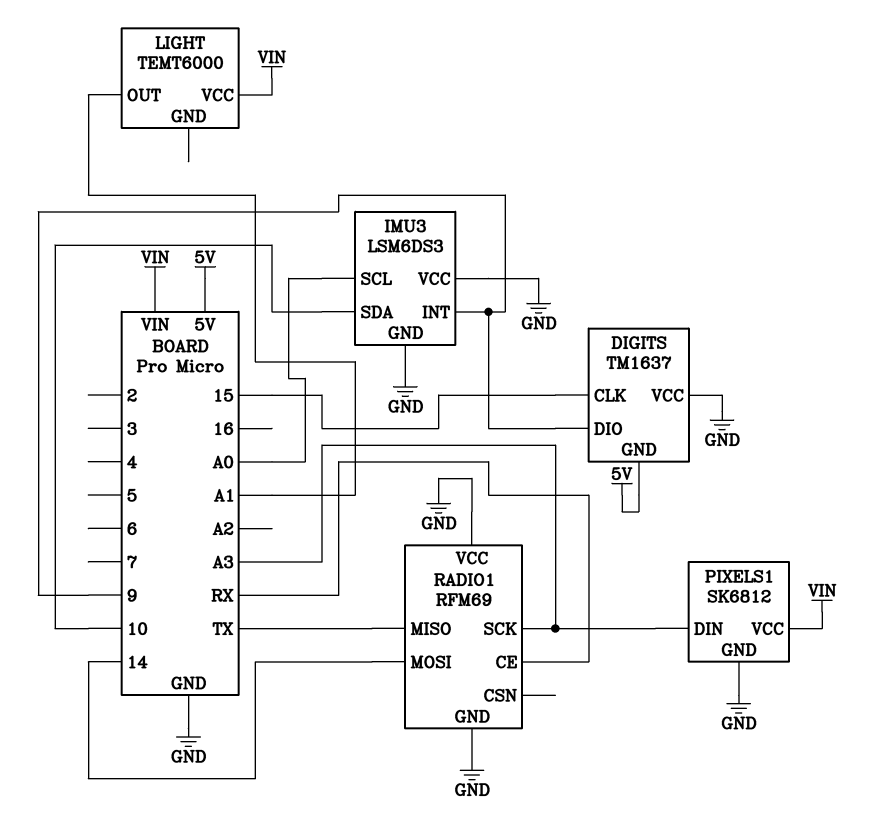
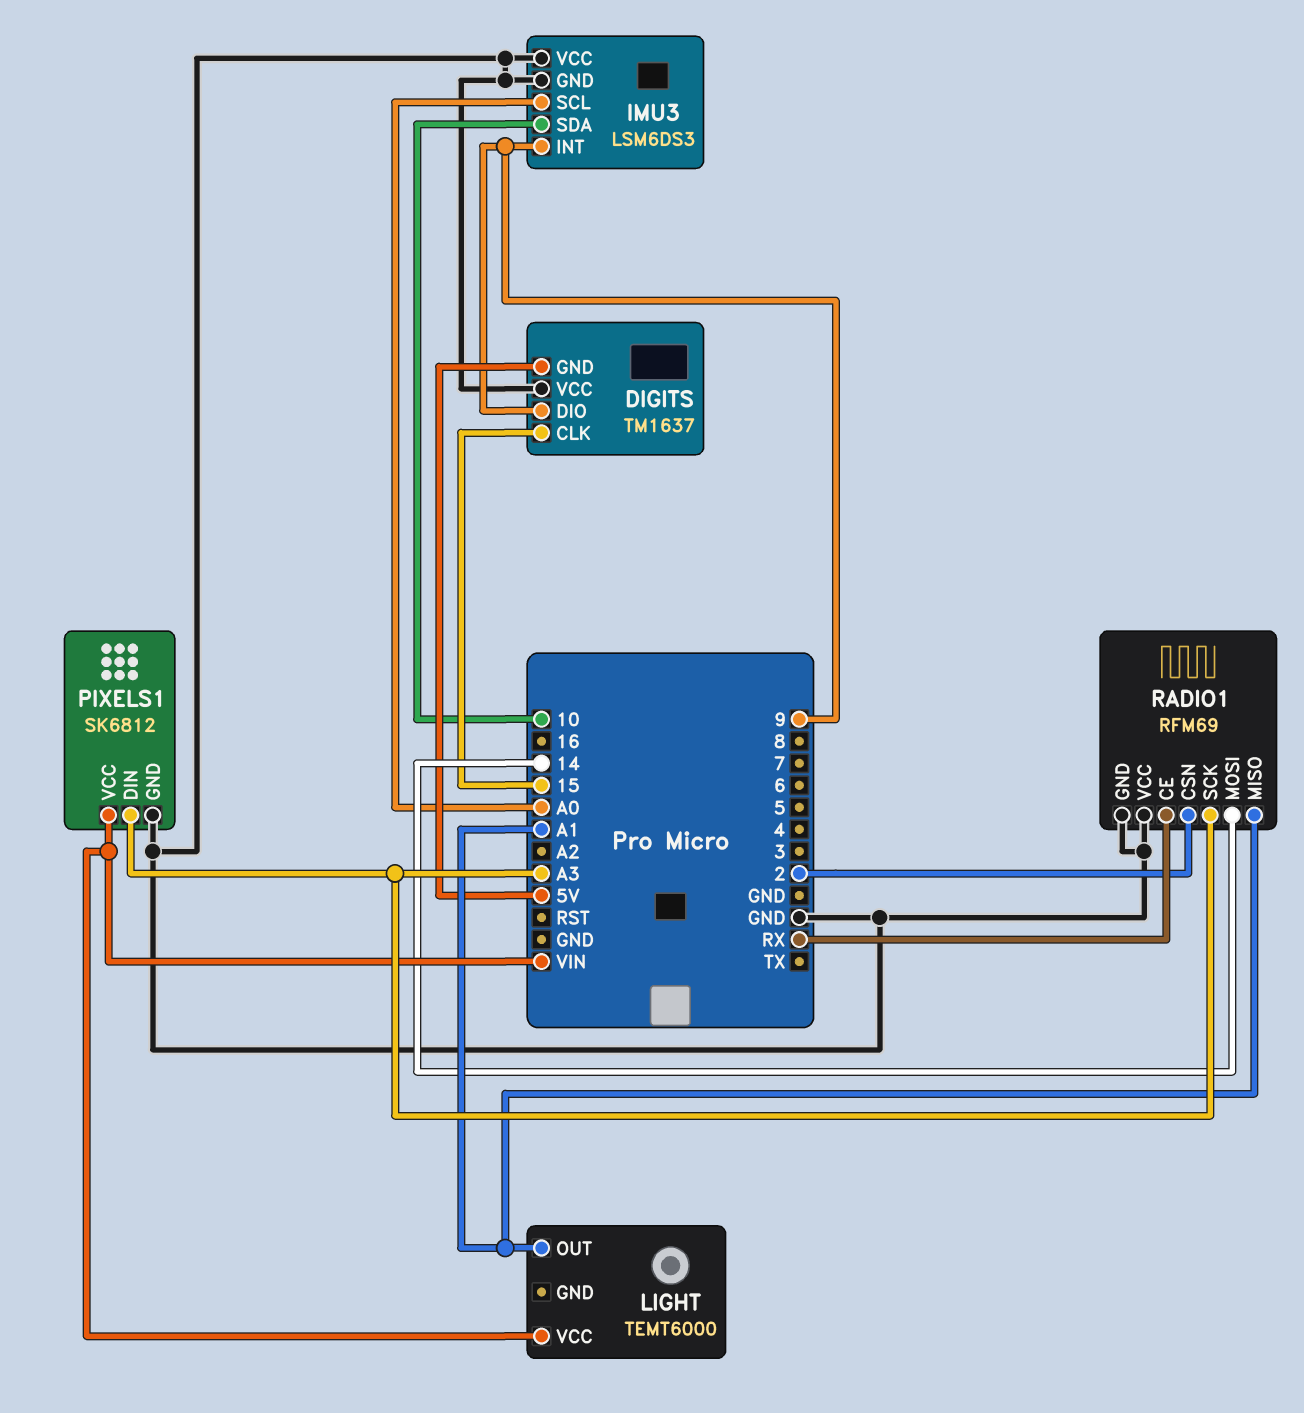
RADIO1 pin CSN: none -> 2
RADIO1 pin MISO: TX -> A1

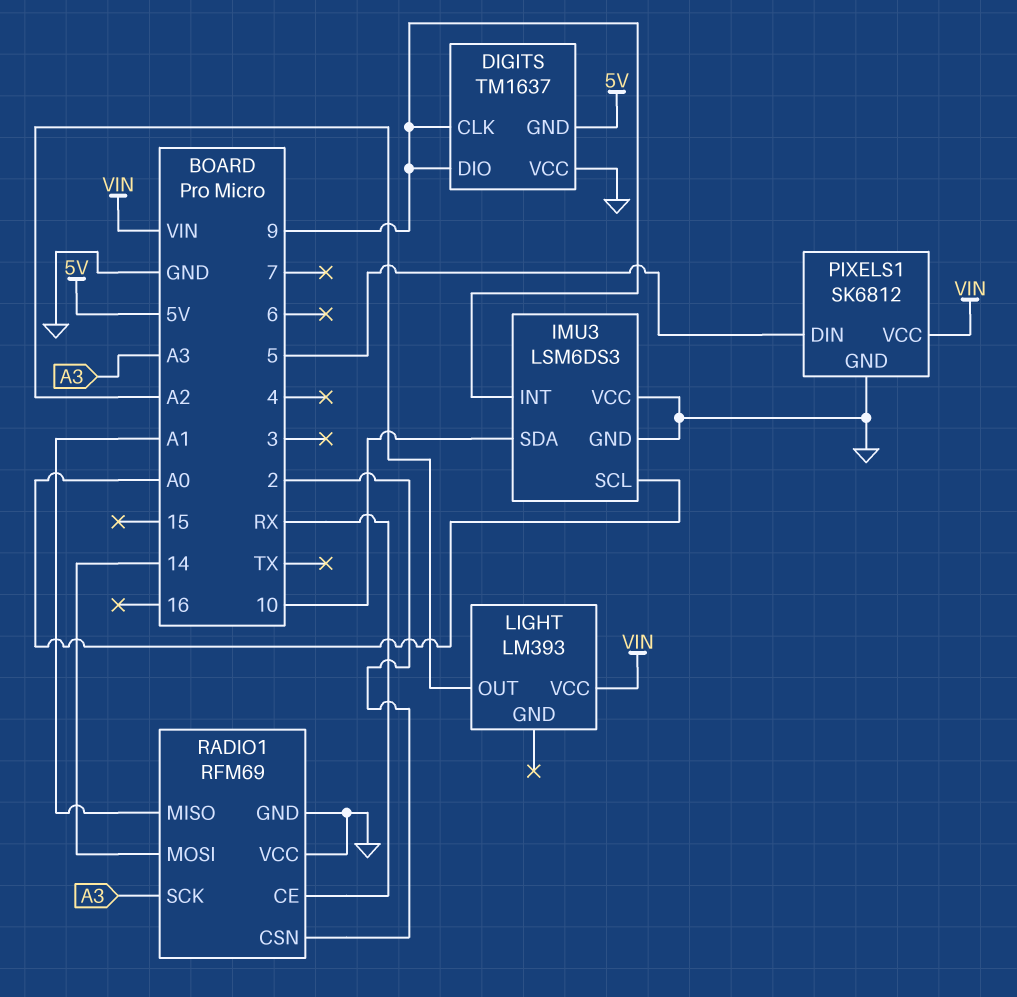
DIGITS pin CLK: 15 -> 9
LIGHT: TEMT6000 -> LM393
LIGHT pin OUT: A1 -> A2
PIXELS1 pin DIN: A3 -> 5

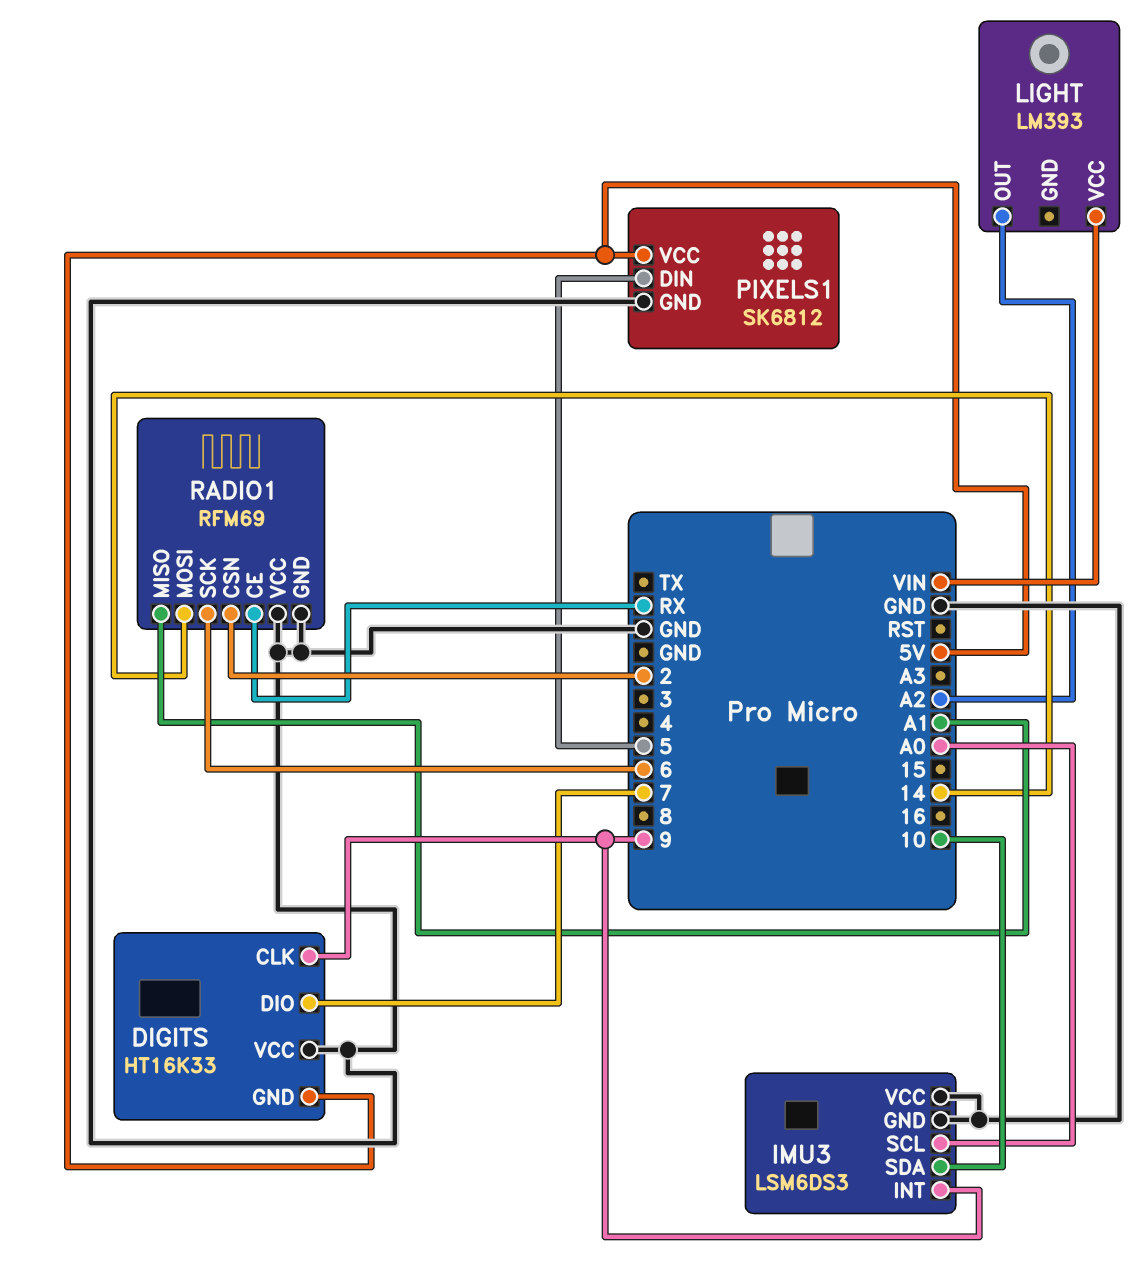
DIGITS: TM1637 -> HT16K33
DIGITS pin DIO: 9 -> 7
PIXELS1 pin VCC: VIN -> 5V
RADIO1 pin SCK: A3 -> 6

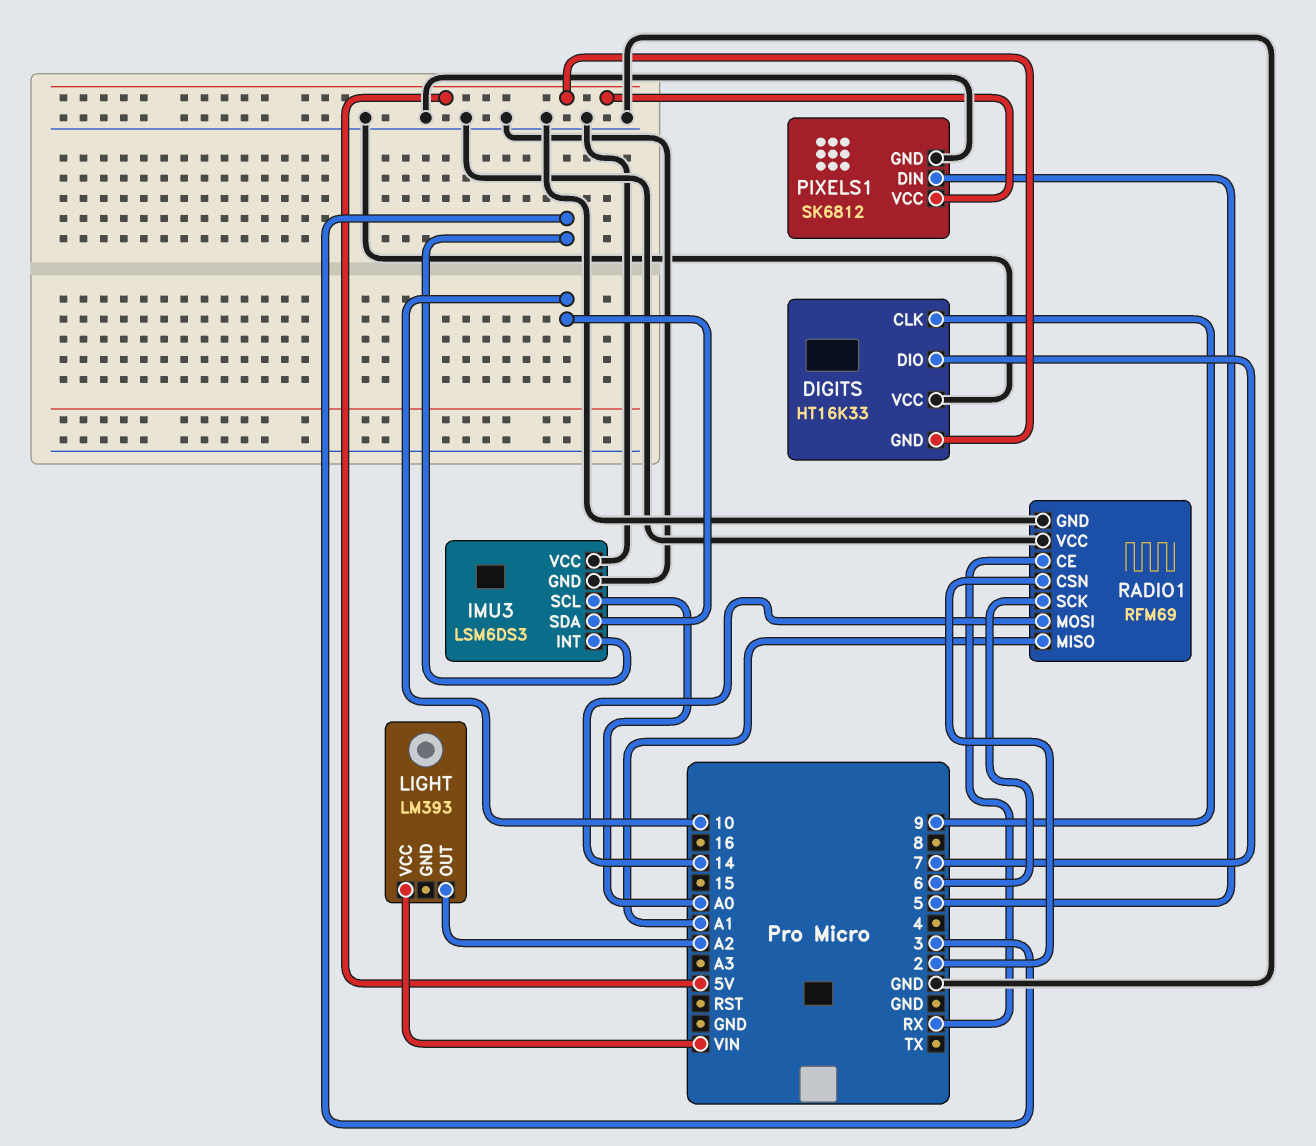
IMU3 pin INT: 9 -> 3

